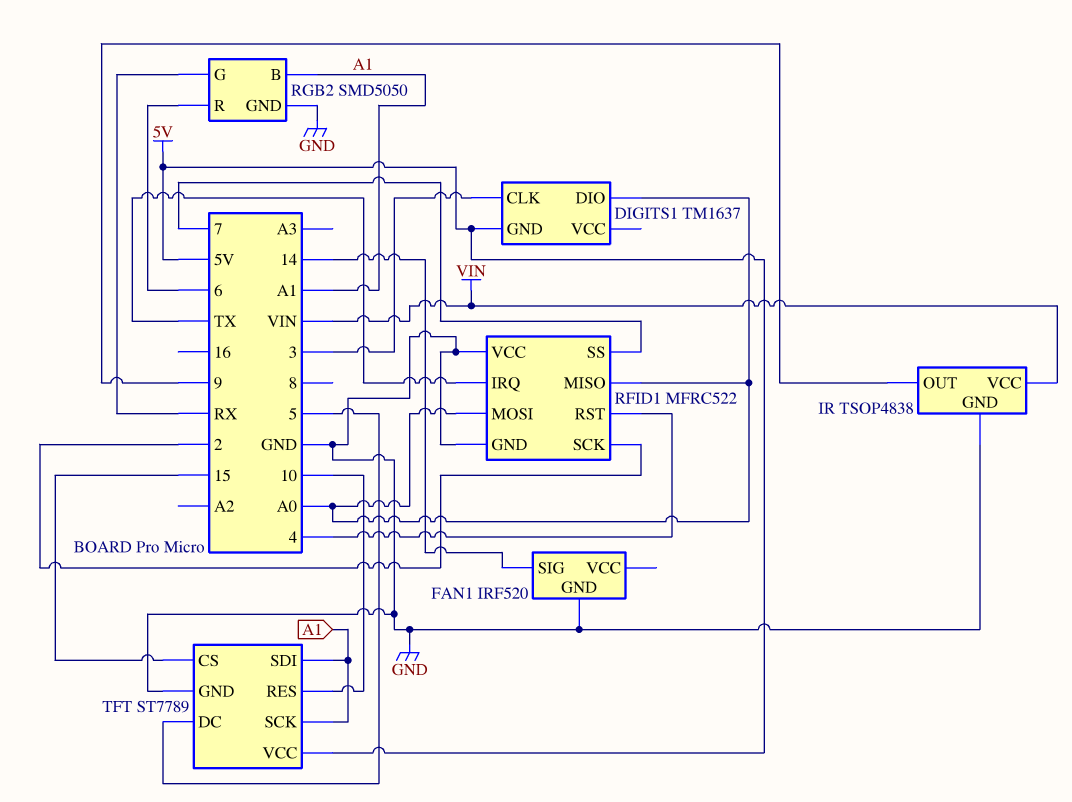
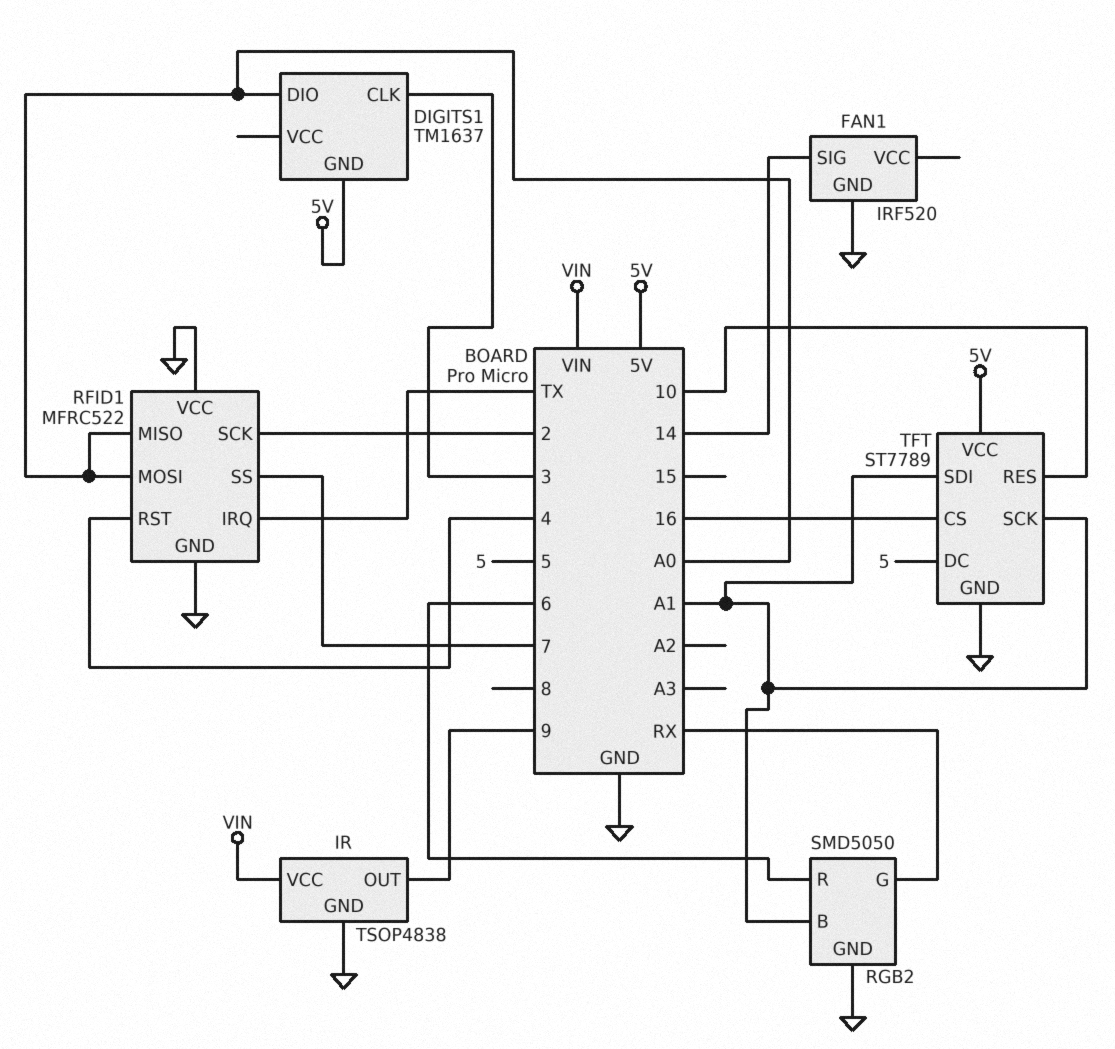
TFT pin CS: 15 -> 16

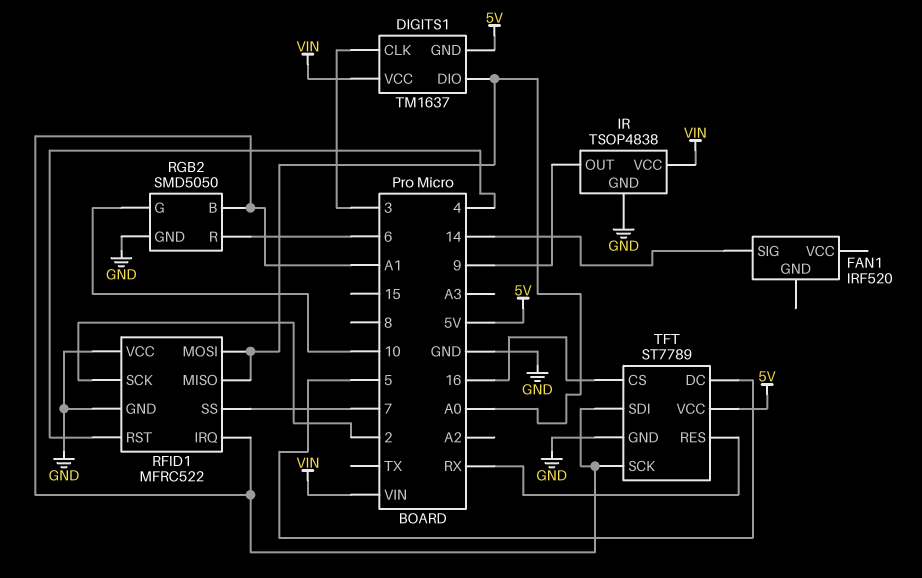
DIGITS1 pin VCC: none -> VIN
FAN1 pin GND: GND -> none
RFID1 pin IRQ: TX -> A1
RGB2 pin G: RX -> 10
TFT pin RES: 10 -> RX

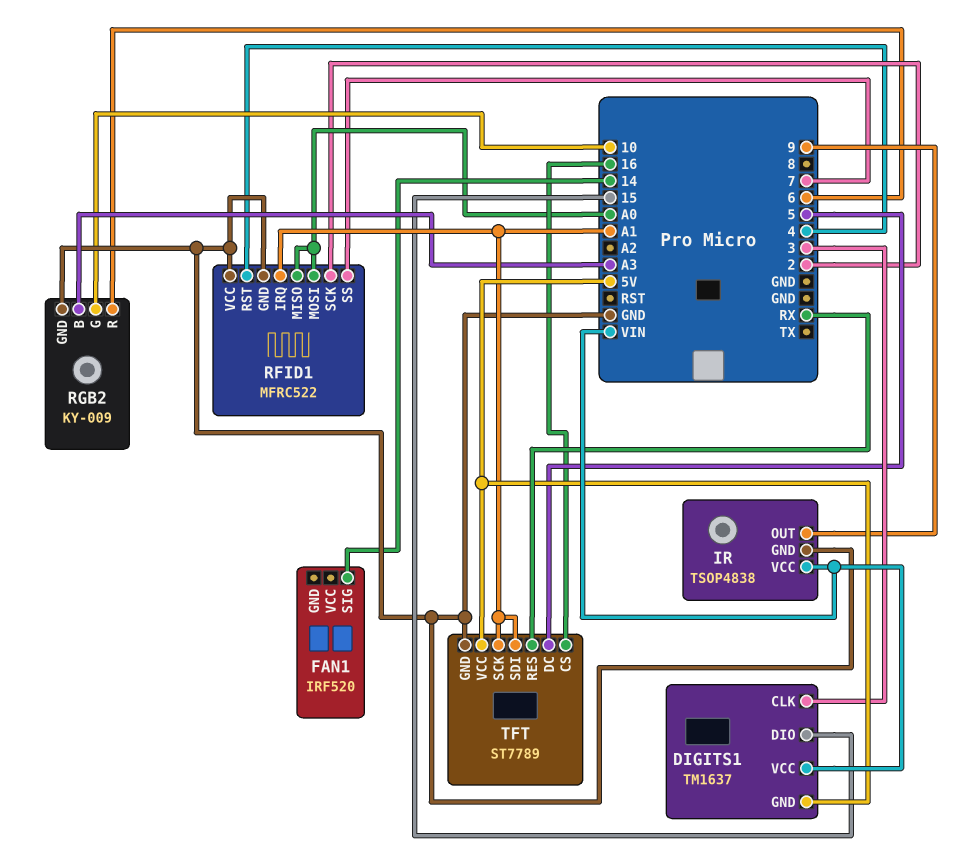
DIGITS1 pin DIO: A0 -> 15
RGB2: SMD5050 -> KY-009
RGB2 pin B: A1 -> A3

